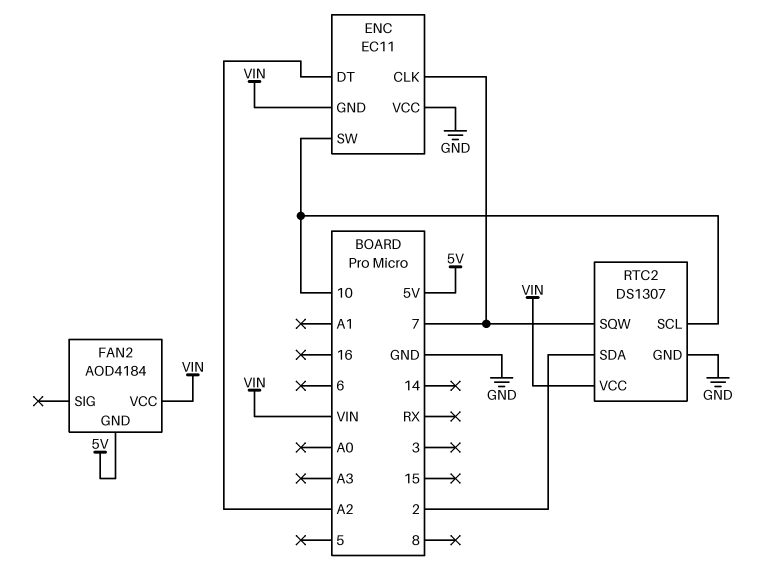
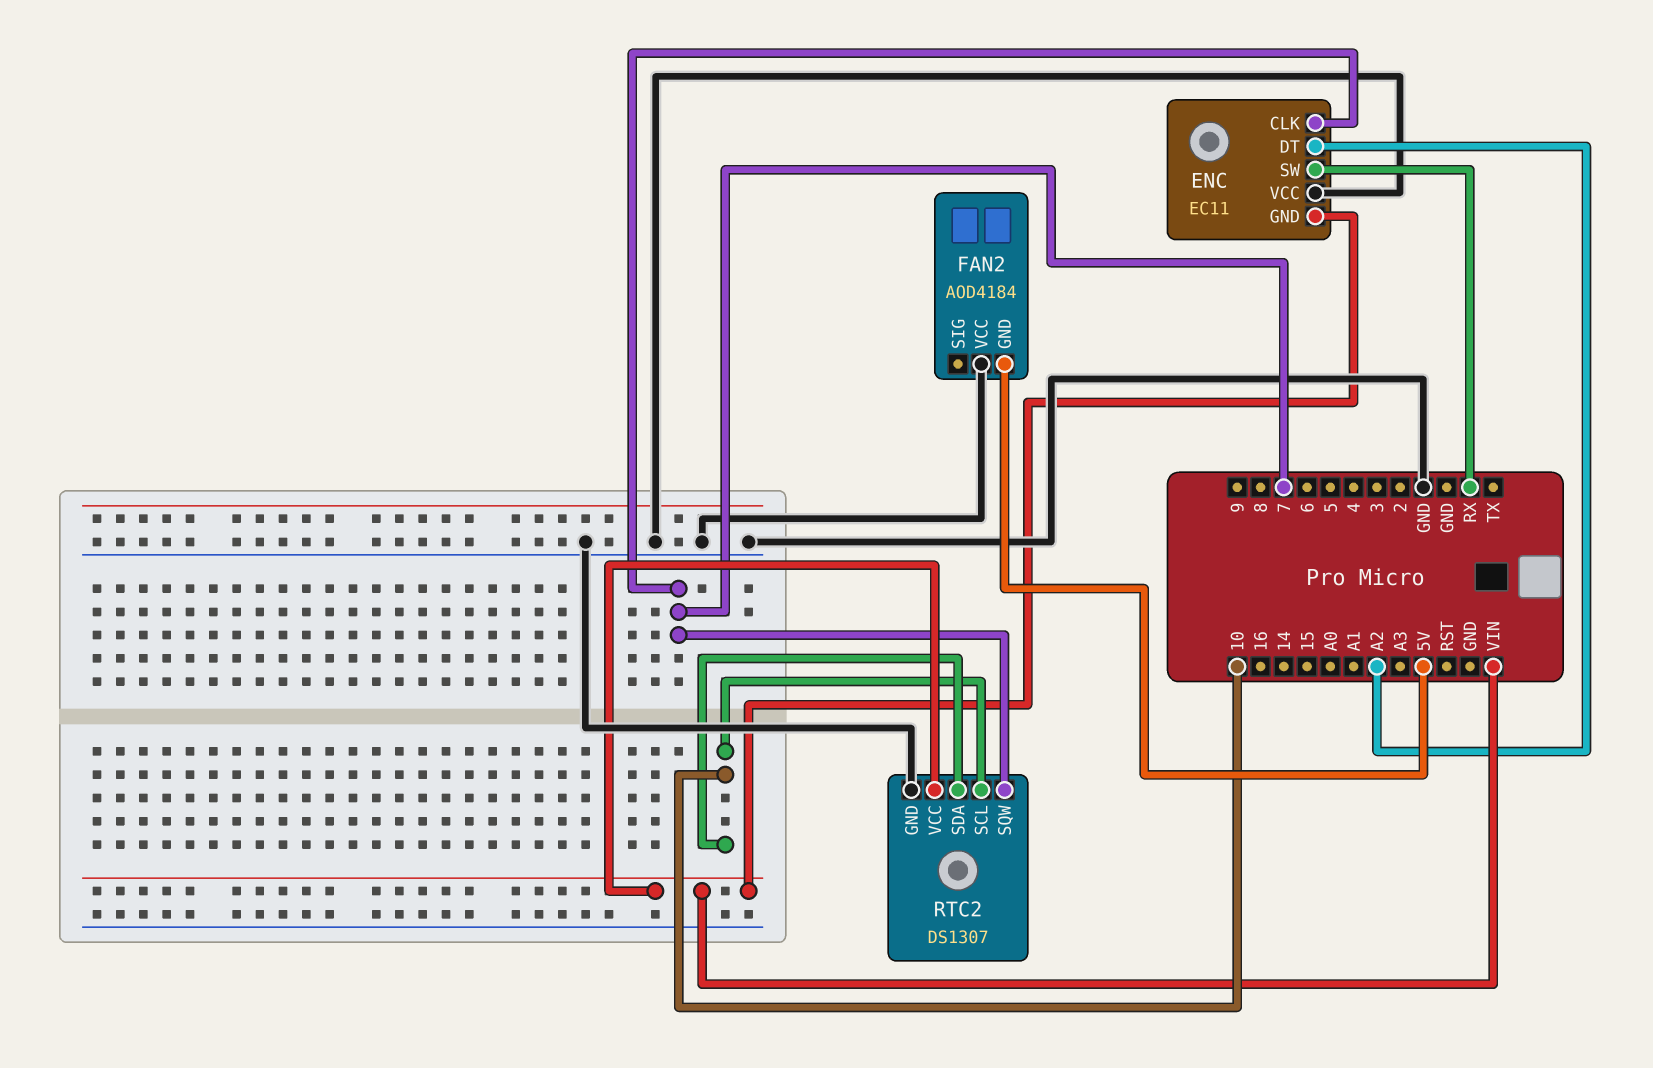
ENC pin SW: 10 -> RX
FAN2 pin VCC: VIN -> GND
RTC2 pin SDA: 2 -> 10

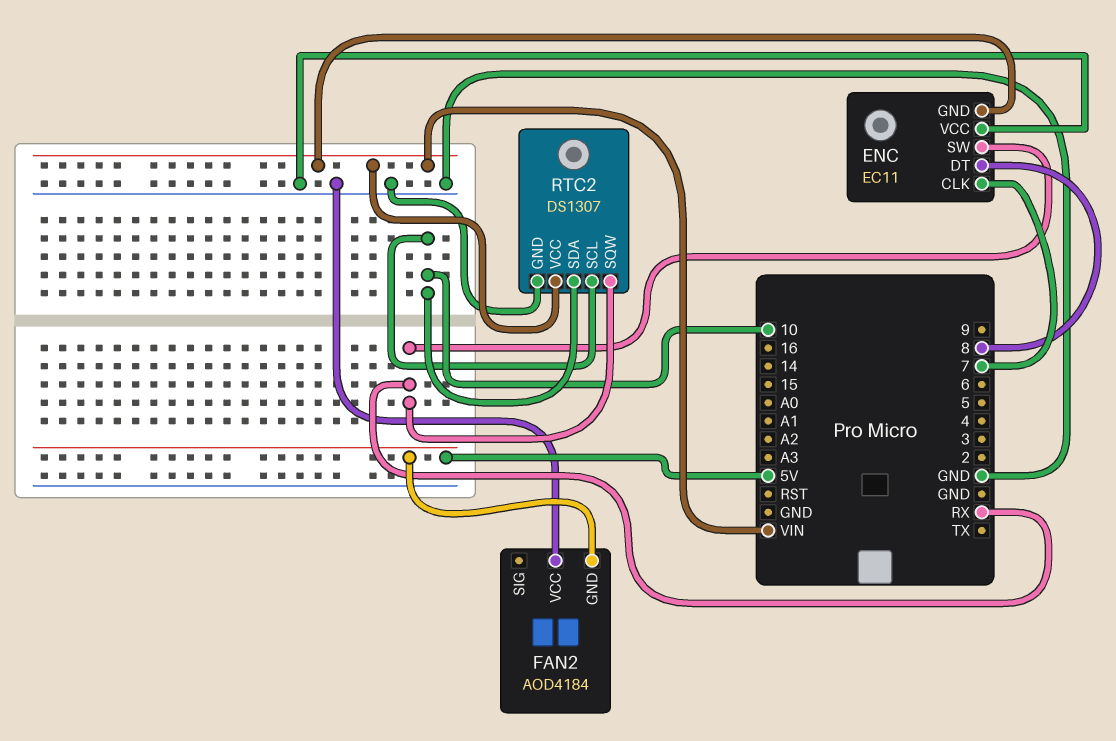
ENC pin DT: A2 -> 8
RTC2 pin SQW: 7 -> RX

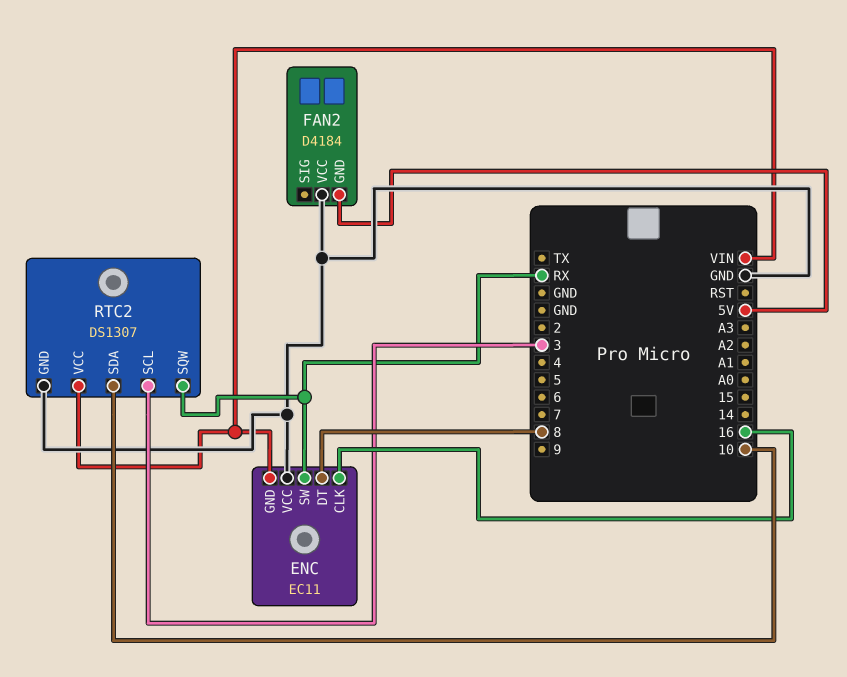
ENC pin CLK: 7 -> 16
FAN2: AOD4184 -> D4184
RTC2 pin SCL: 10 -> 3

